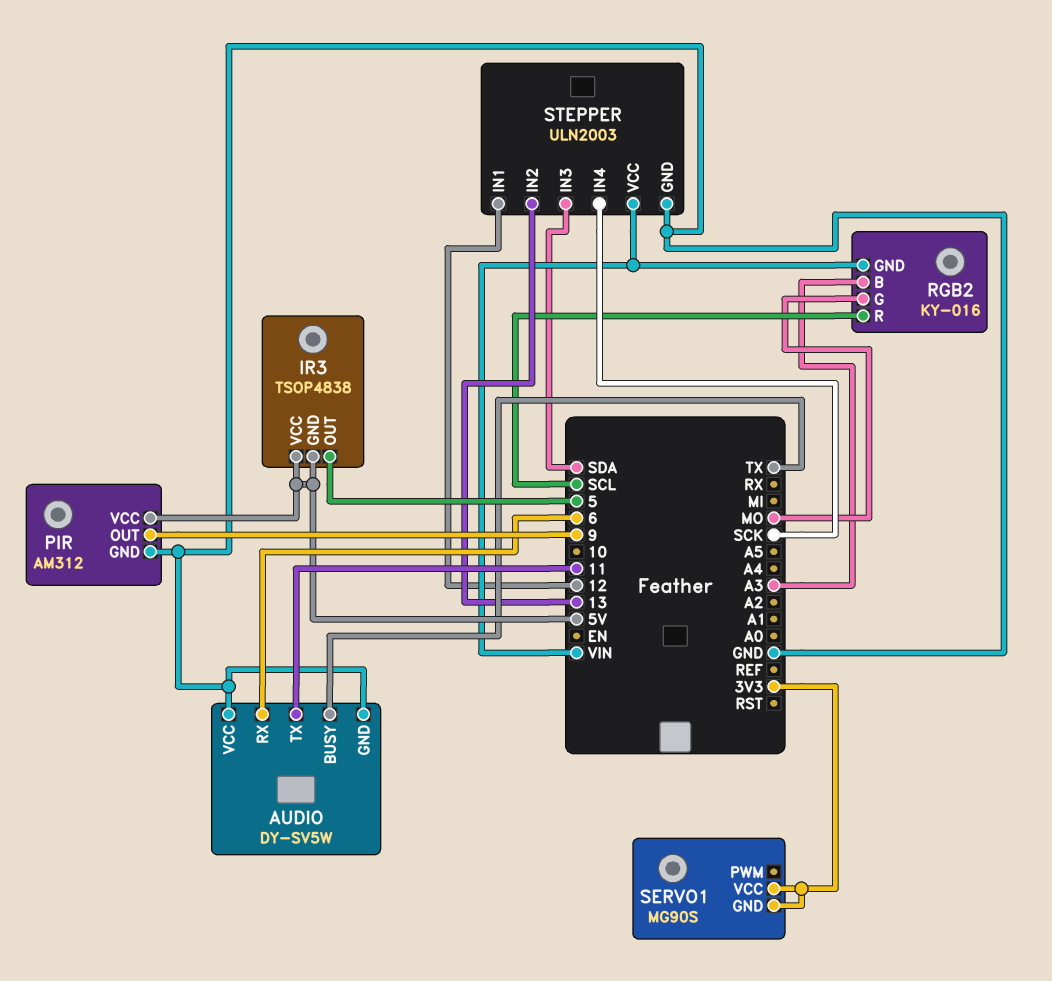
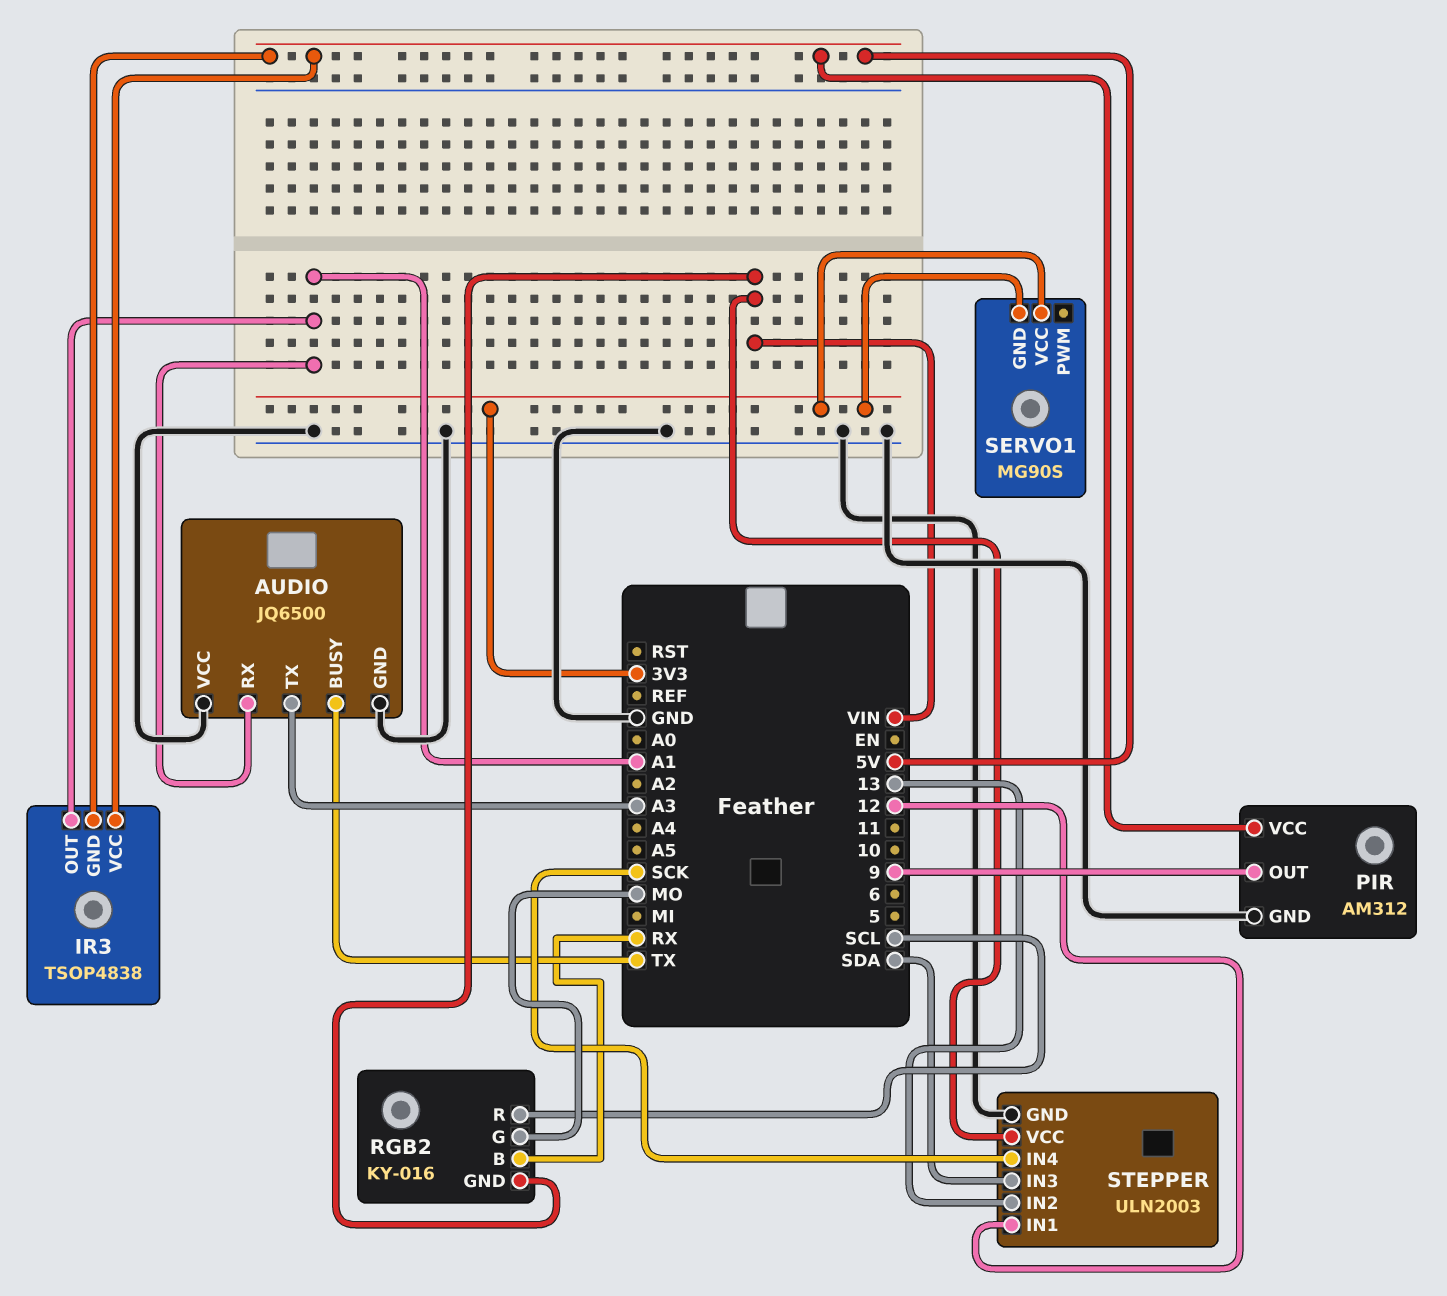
AUDIO: DY-SV5W -> JQ6500
AUDIO pin RX: 6 -> A1
AUDIO pin TX: 11 -> A3
IR3 pin OUT: 5 -> A1
RGB2 pin B: A3 -> RX

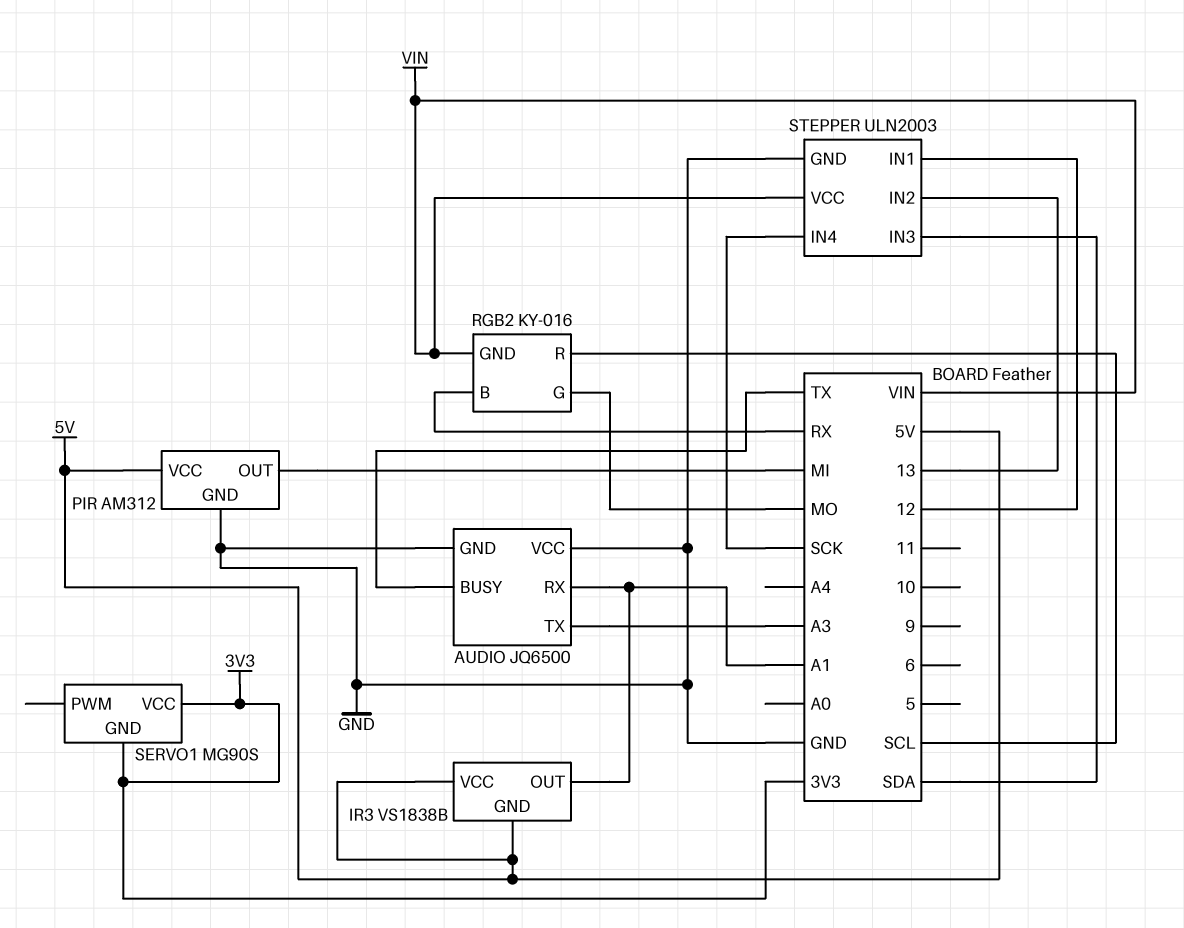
IR3: TSOP4838 -> VS1838B
PIR pin OUT: 9 -> MI

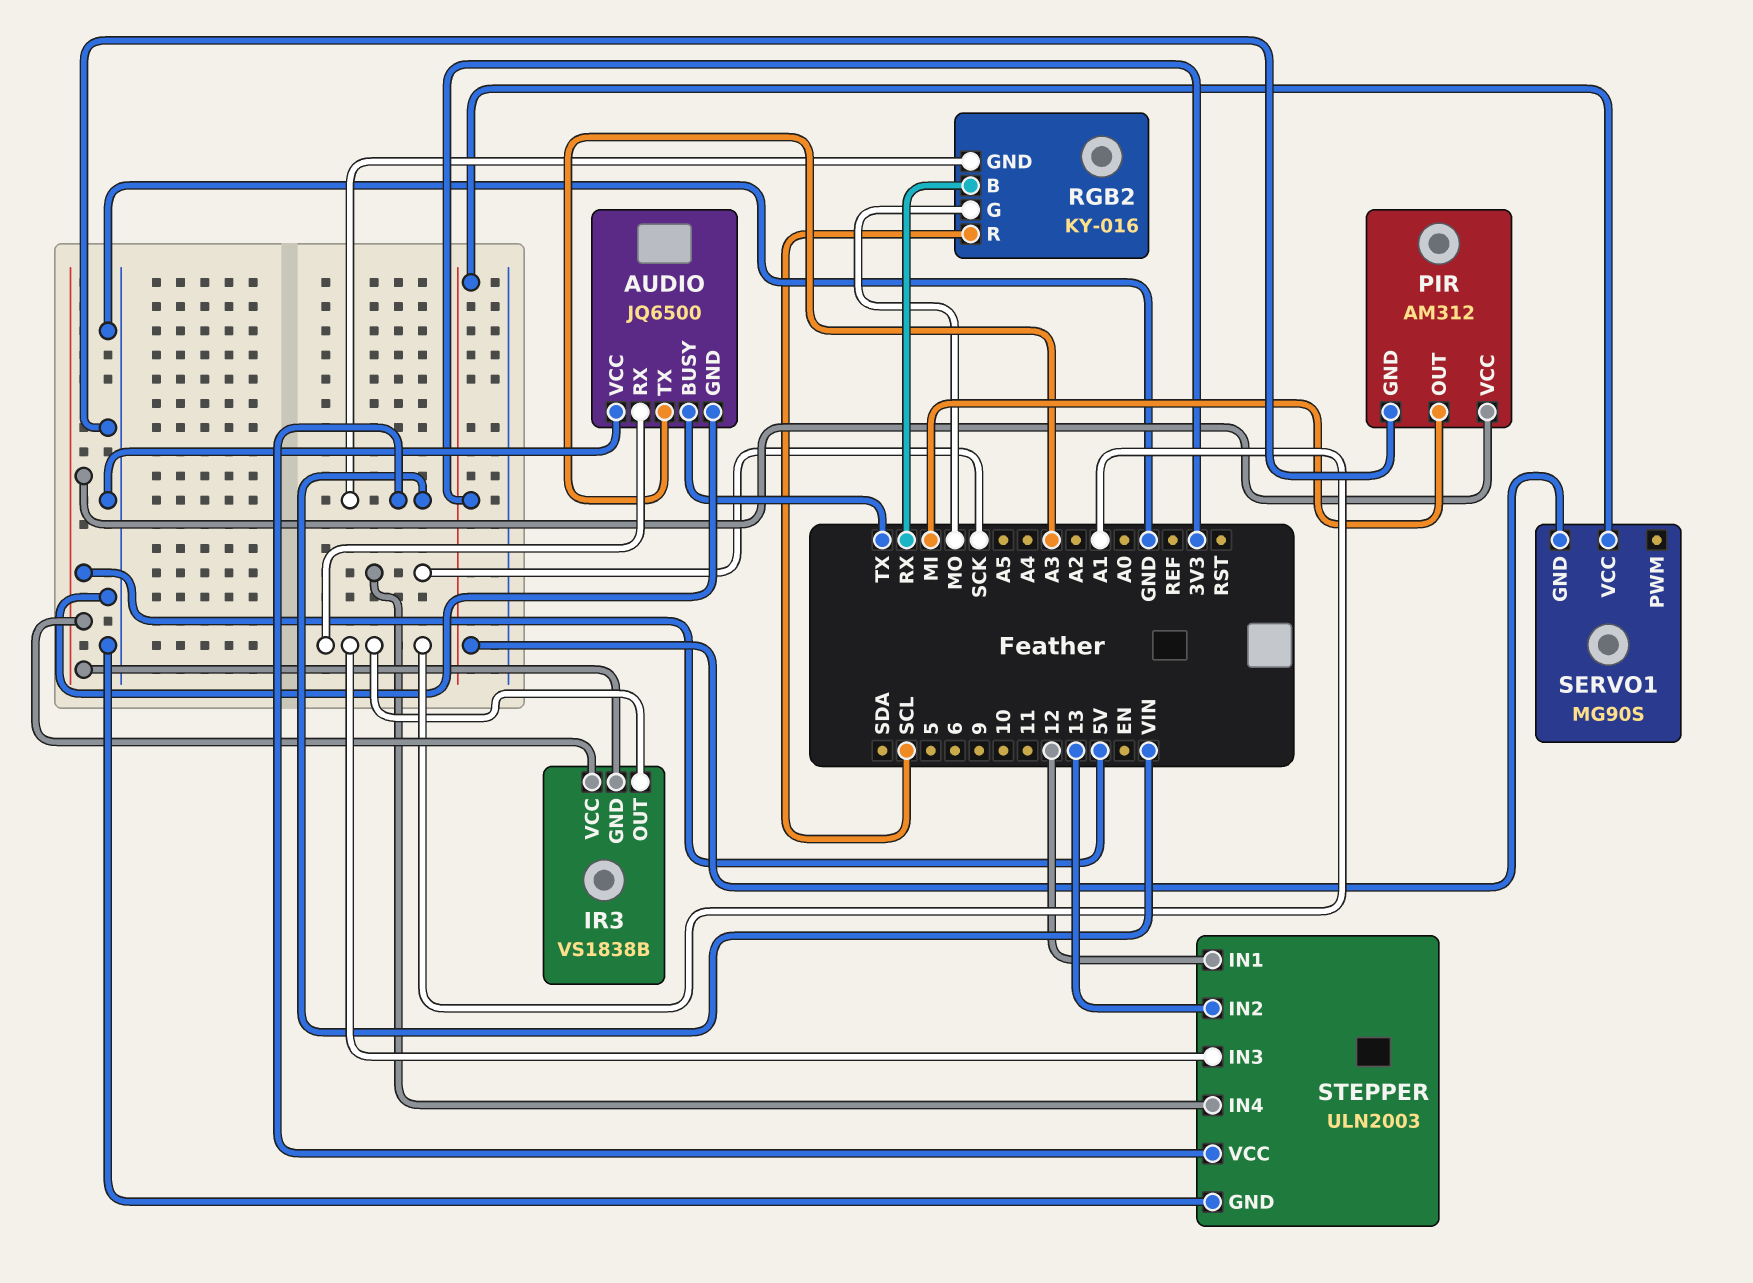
STEPPER pin IN3: SDA -> A1

